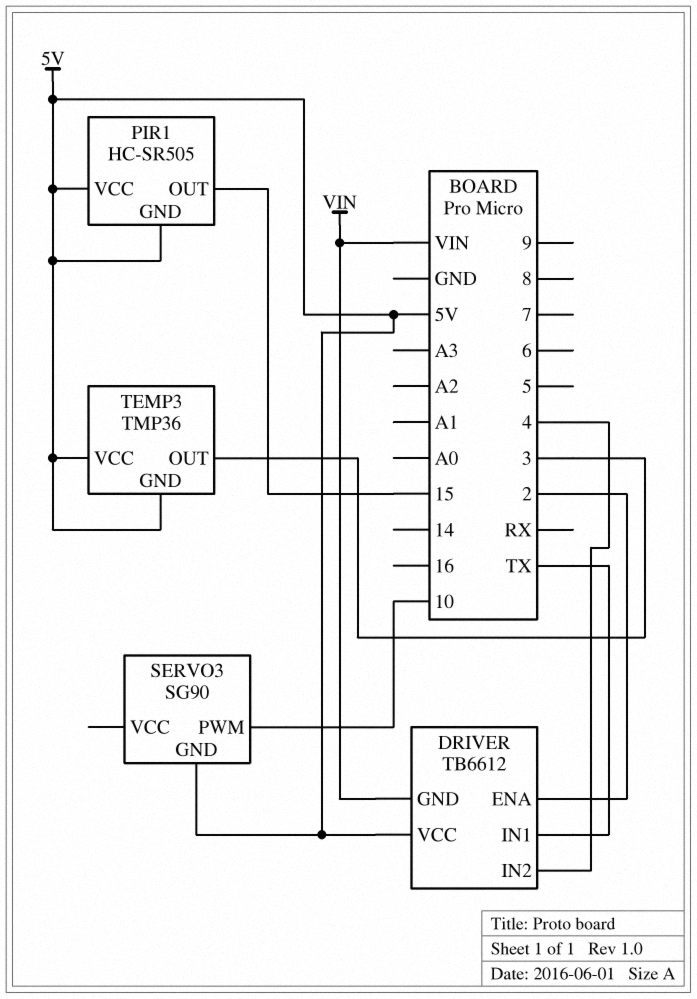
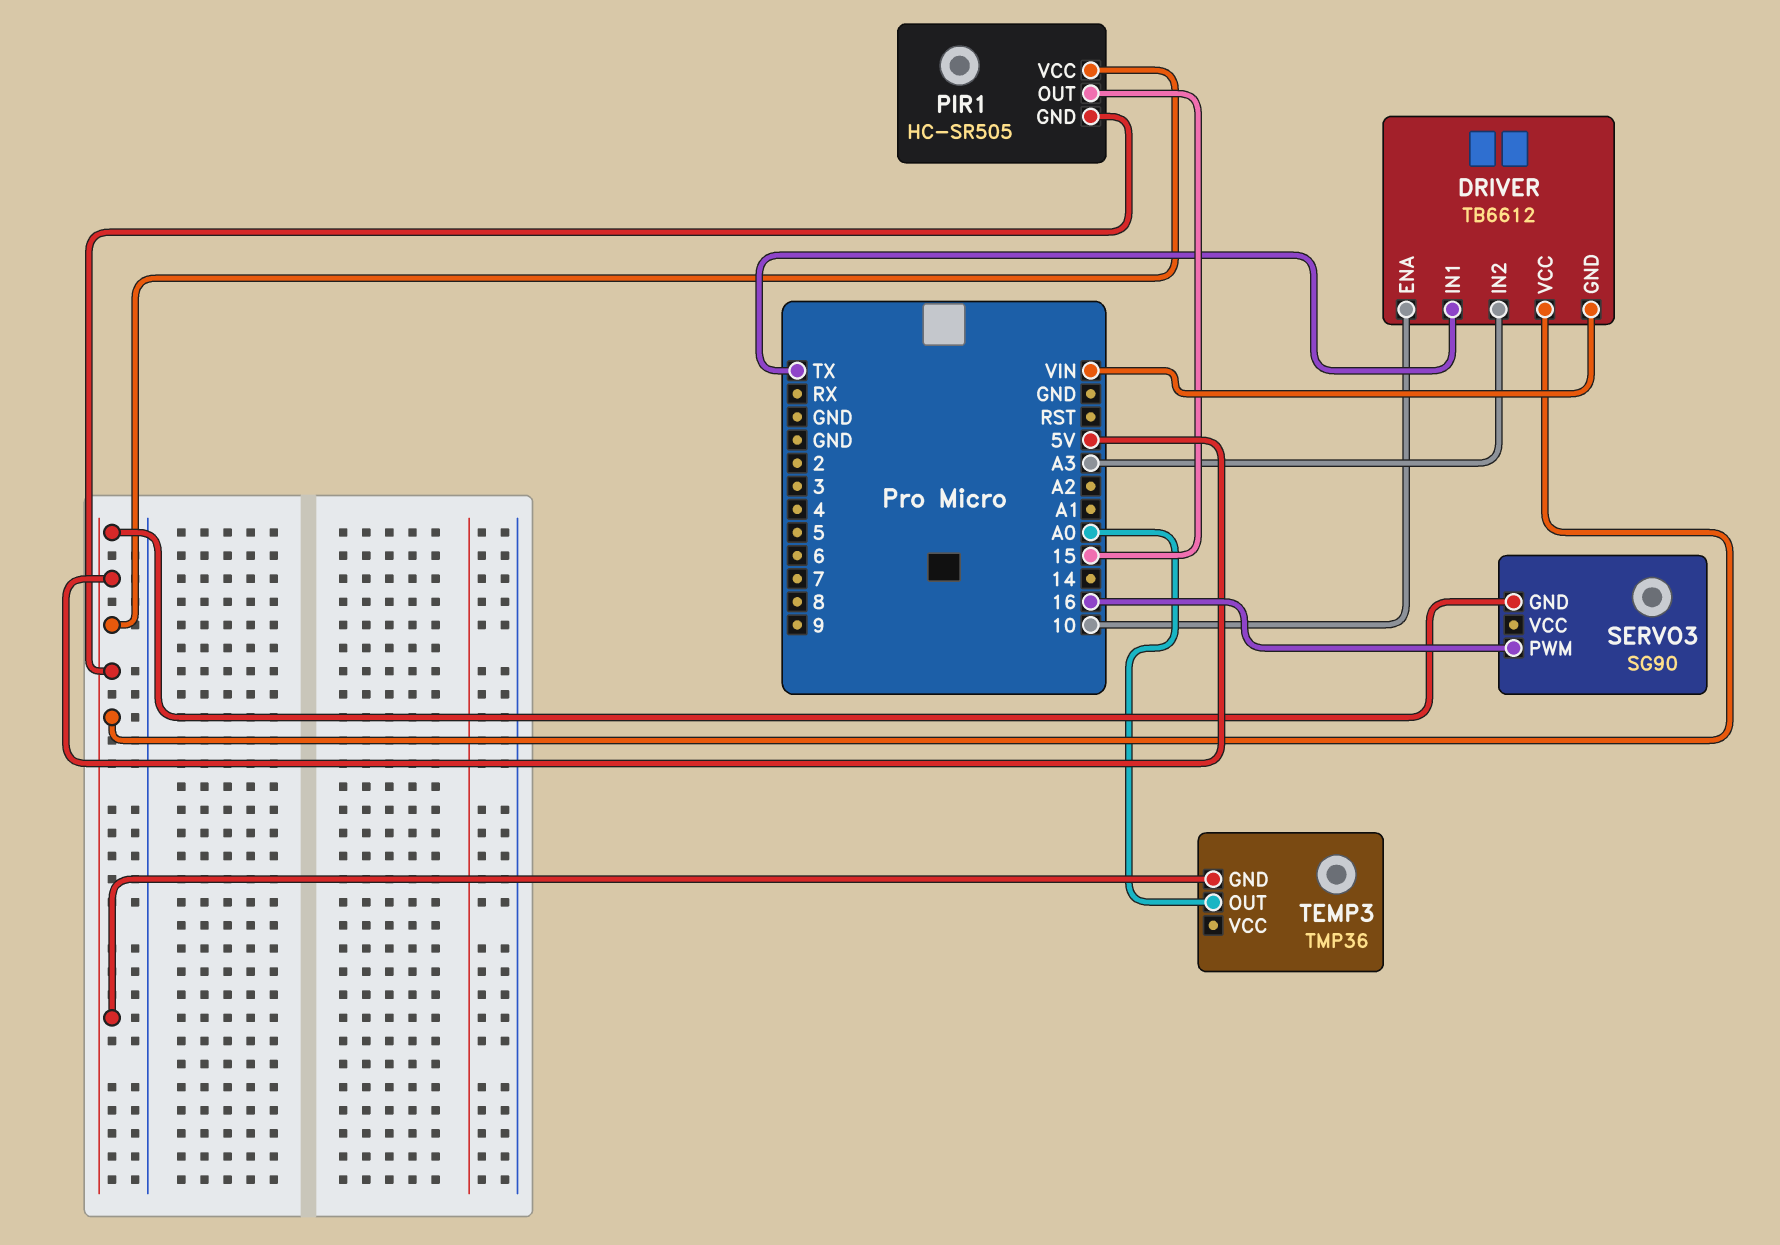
DRIVER pin ENA: 2 -> 10
DRIVER pin IN2: 4 -> A3
SERVO3 pin PWM: 10 -> 16
TEMP3 pin OUT: 3 -> A0
TEMP3 pin VCC: 5V -> none

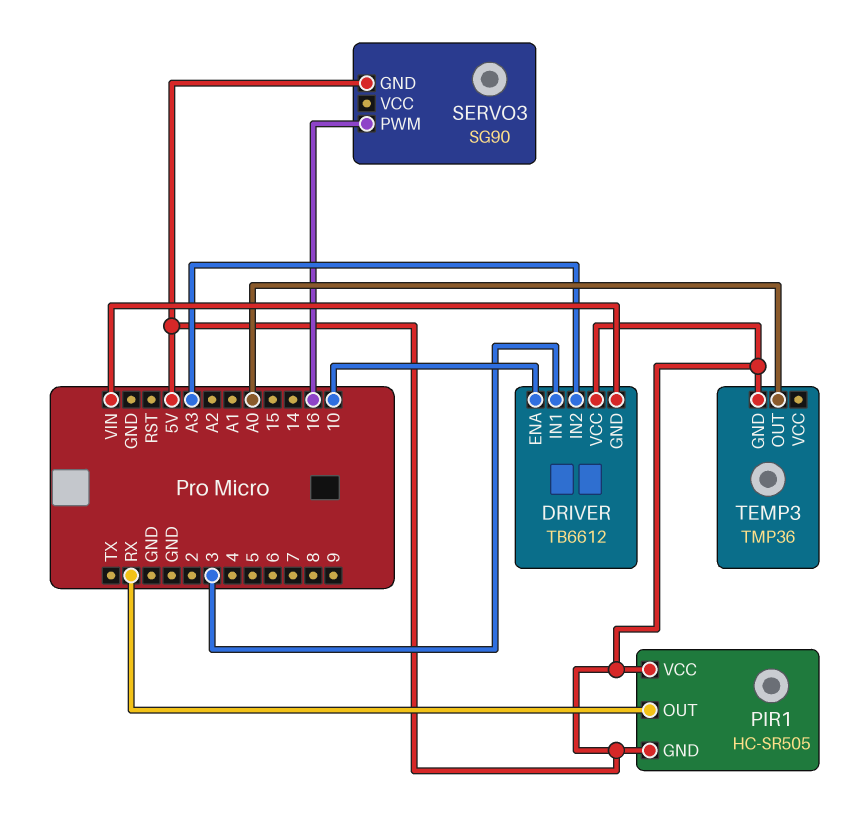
DRIVER pin IN1: TX -> 3
PIR1 pin OUT: 15 -> RX

